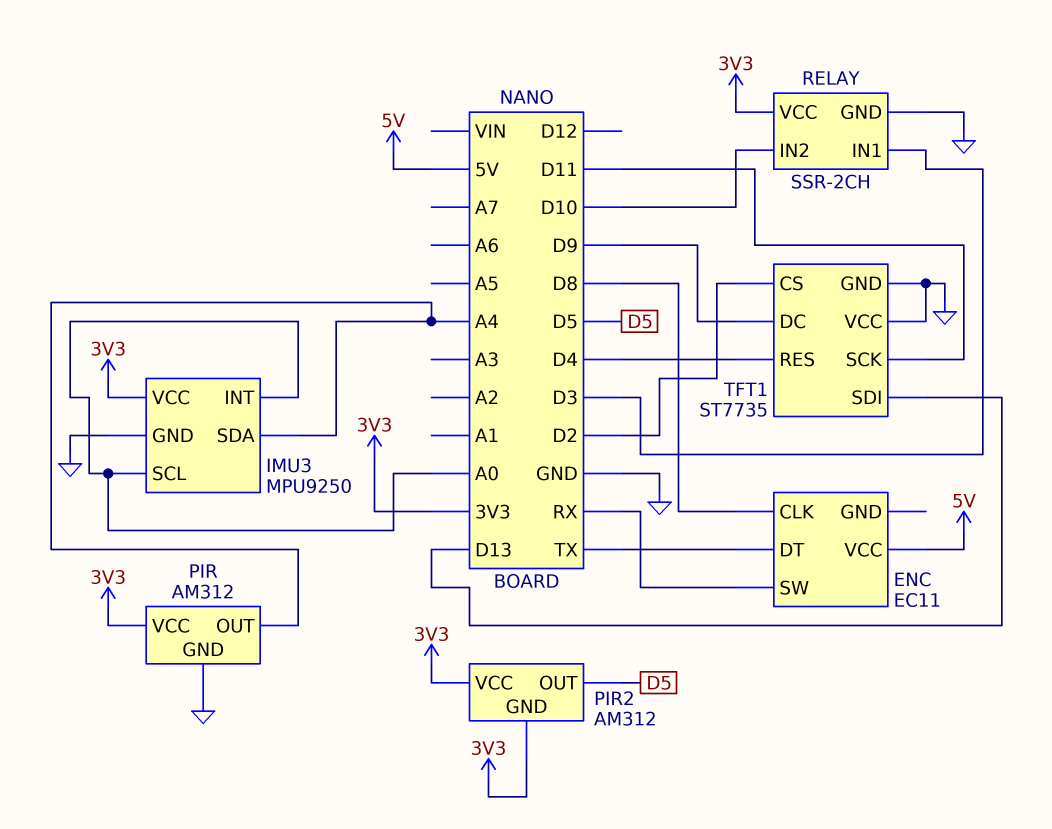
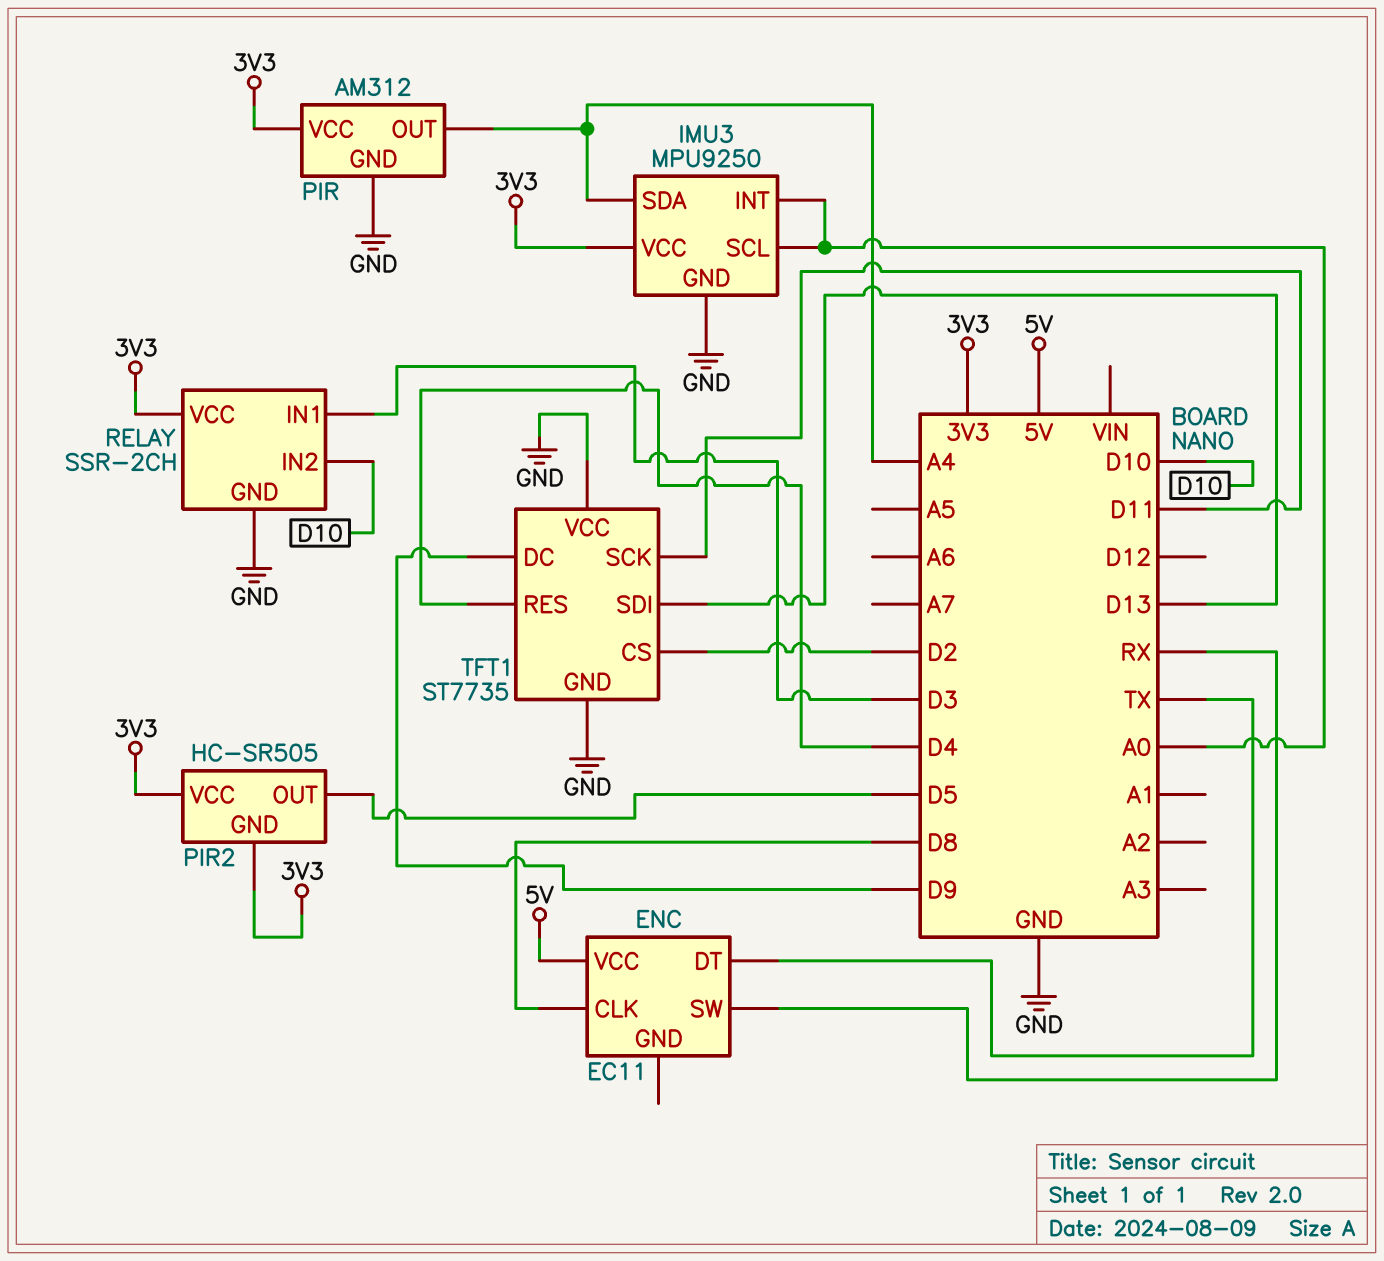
PIR2: AM312 -> HC-SR505

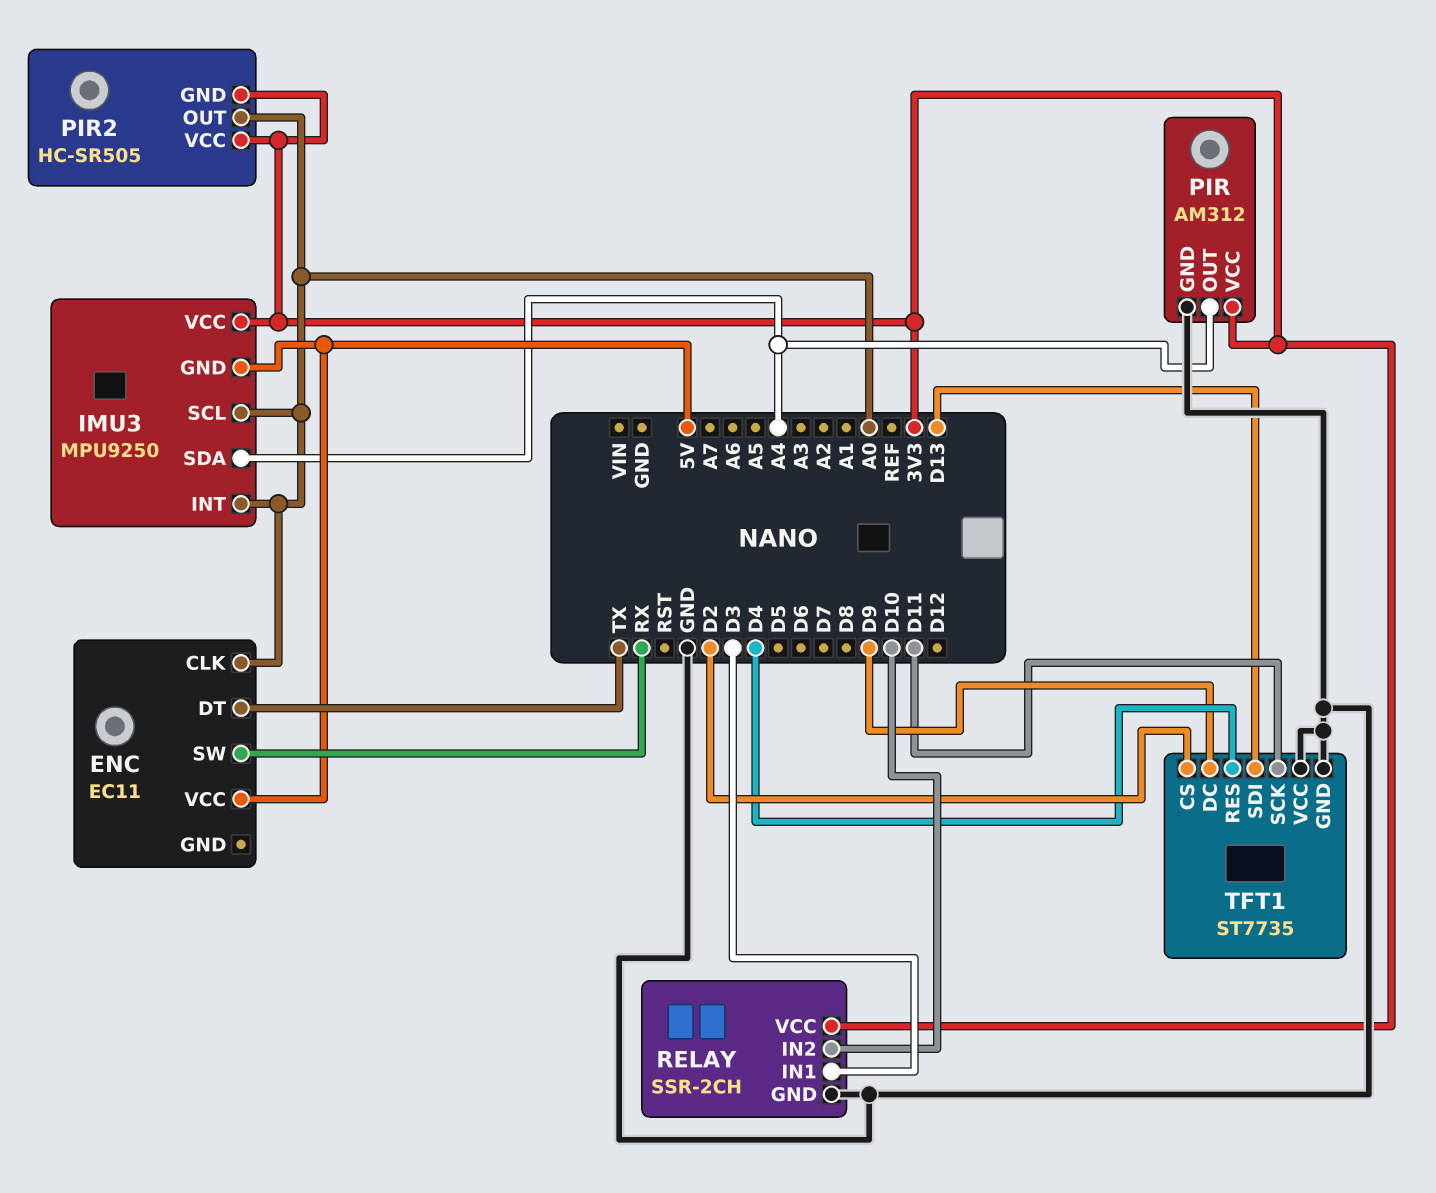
ENC pin CLK: D8 -> A0
IMU3 pin GND: GND -> 5V
PIR2 pin OUT: D5 -> A0

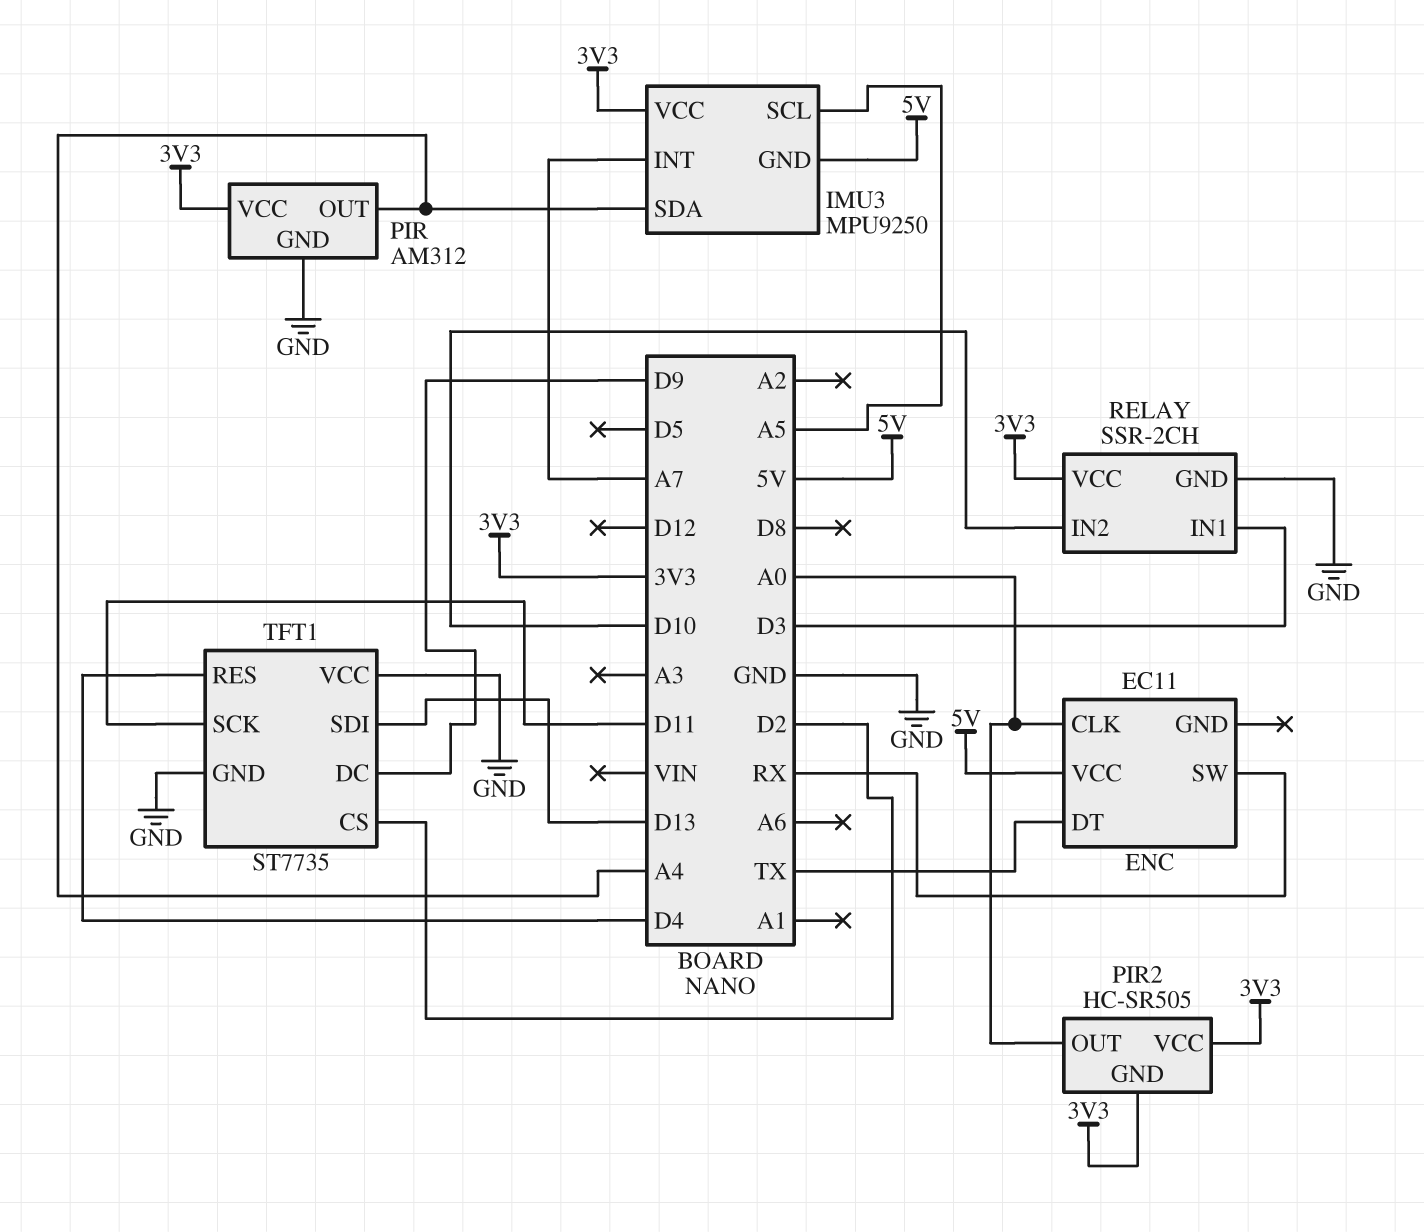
IMU3 pin INT: A0 -> A7
IMU3 pin SCL: A0 -> A5

